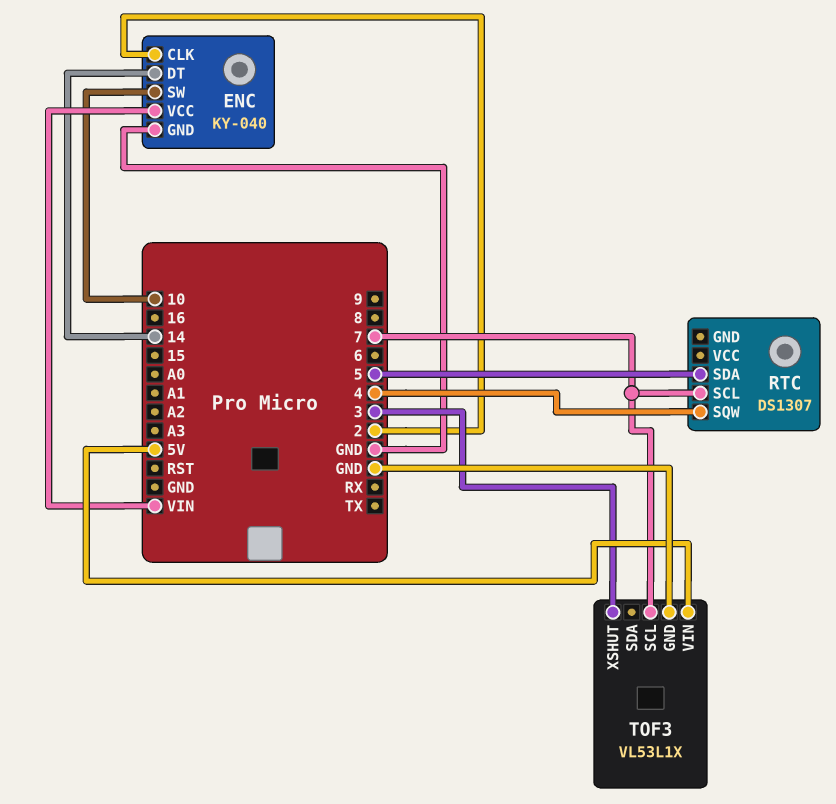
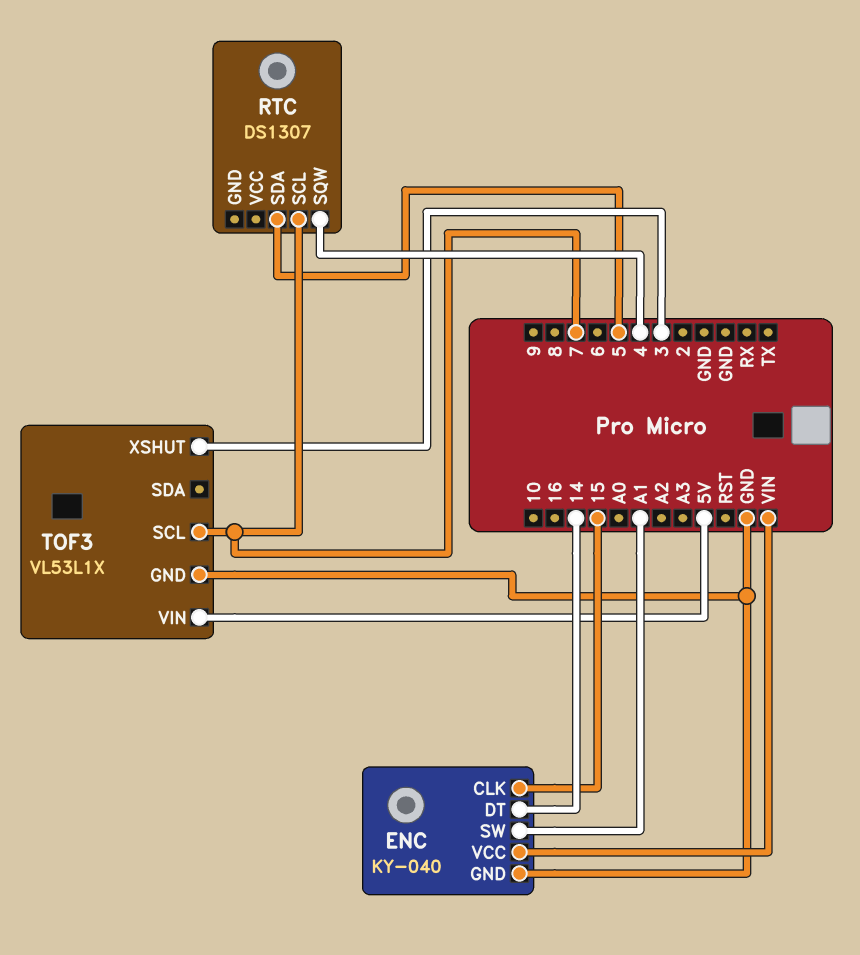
ENC pin CLK: 2 -> 15
ENC pin SW: 10 -> A1

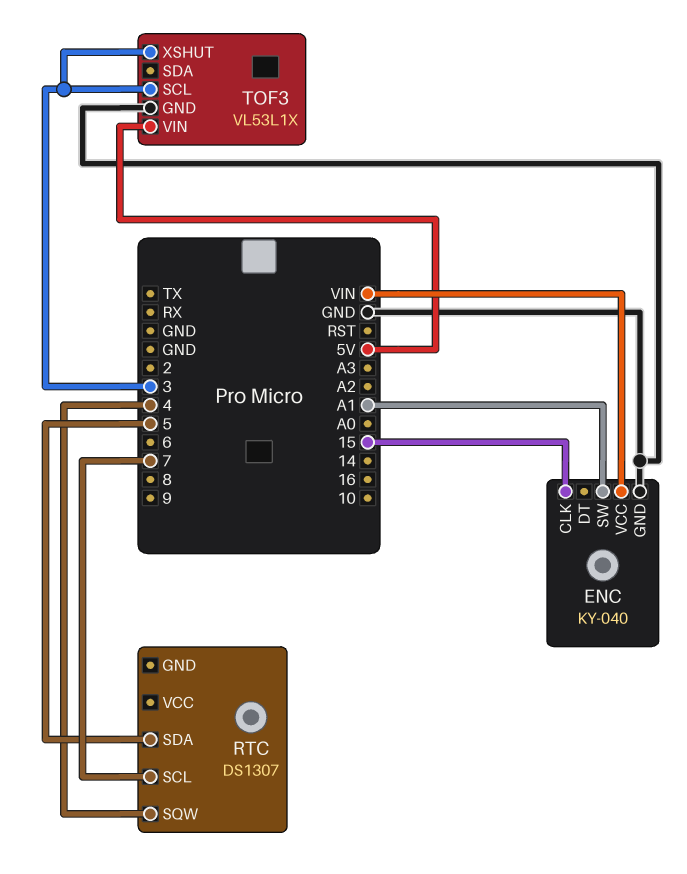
ENC pin DT: 14 -> none
TOF3 pin SCL: 7 -> 3

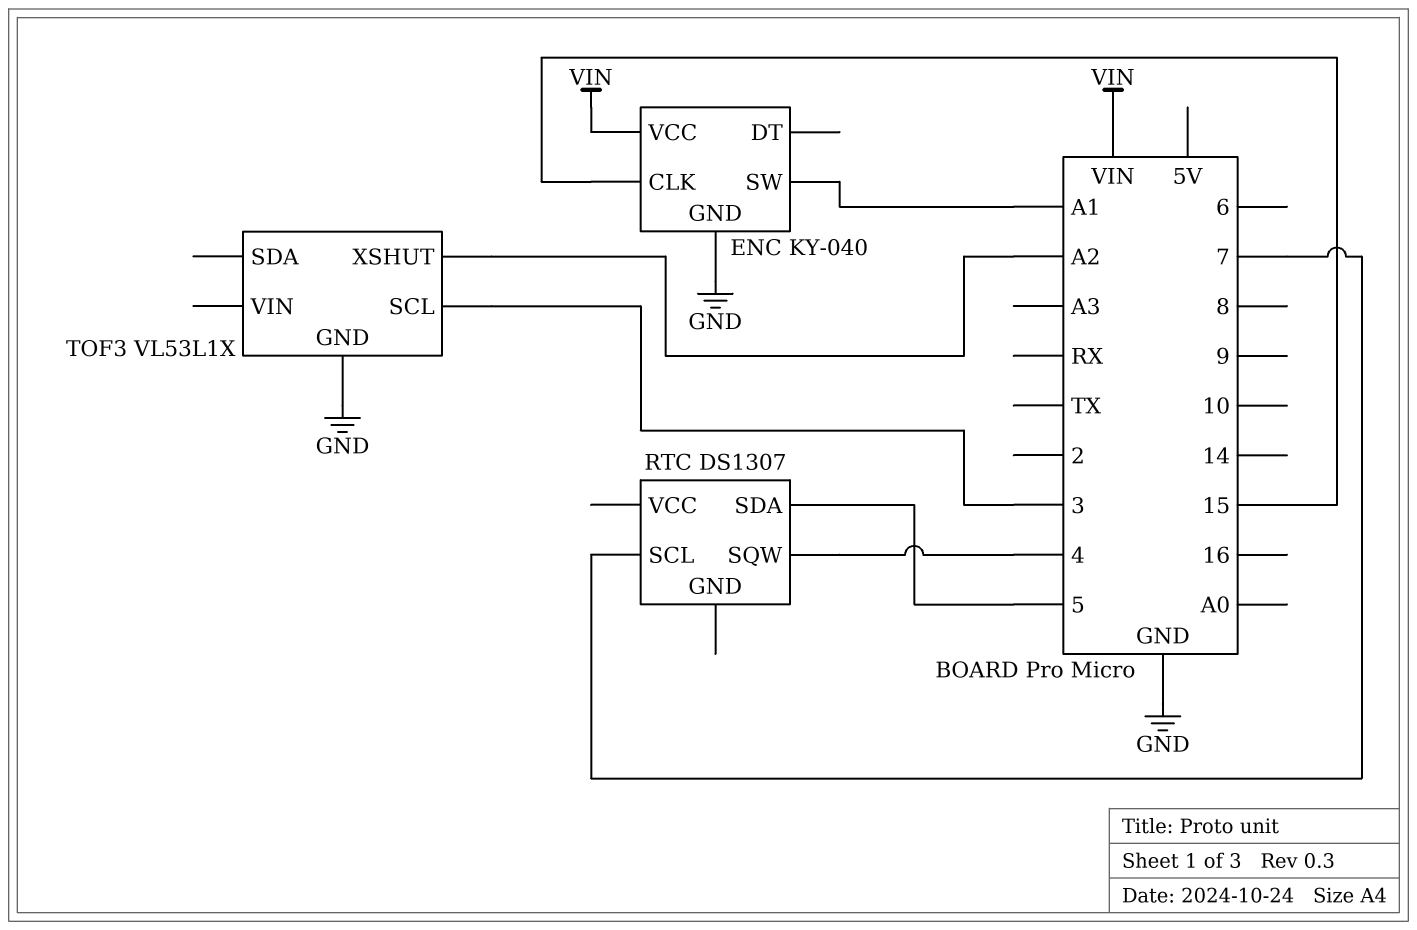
TOF3 pin VIN: 5V -> none
TOF3 pin XSHUT: 3 -> A2

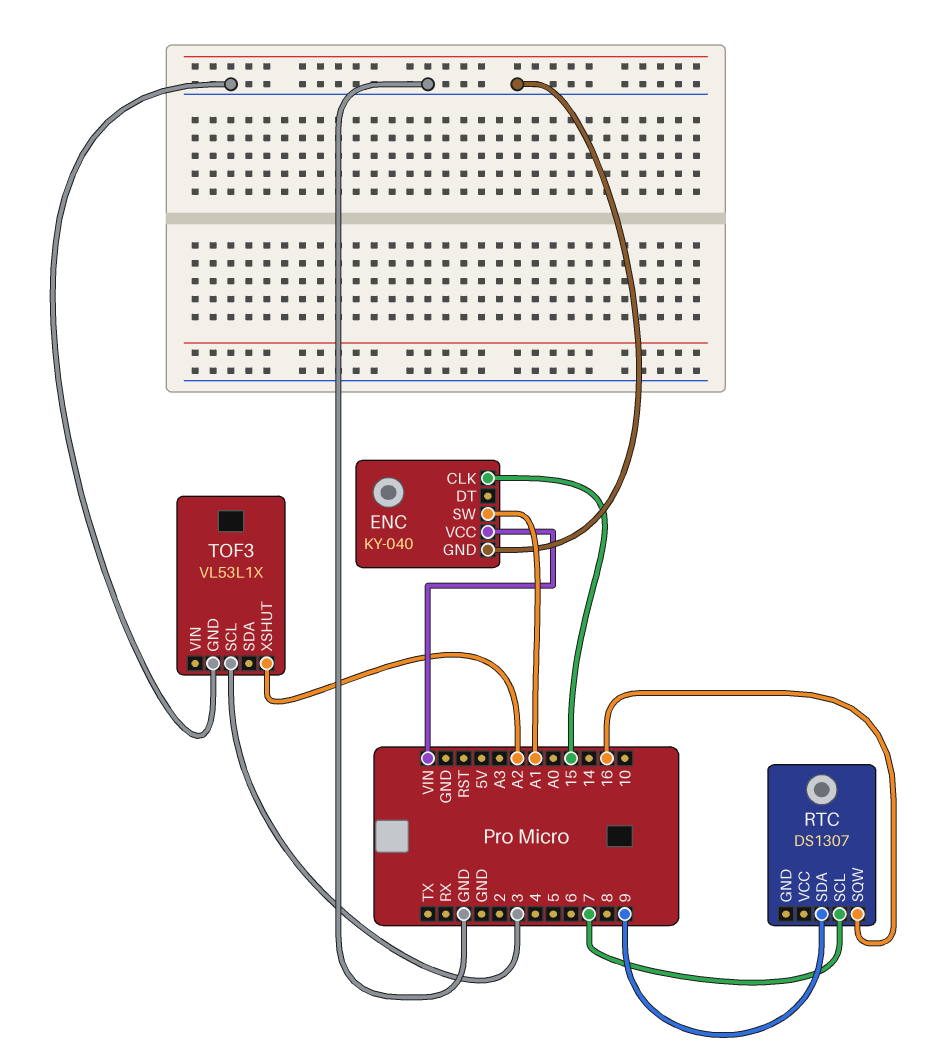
RTC pin SDA: 5 -> 9
RTC pin SQW: 4 -> 16

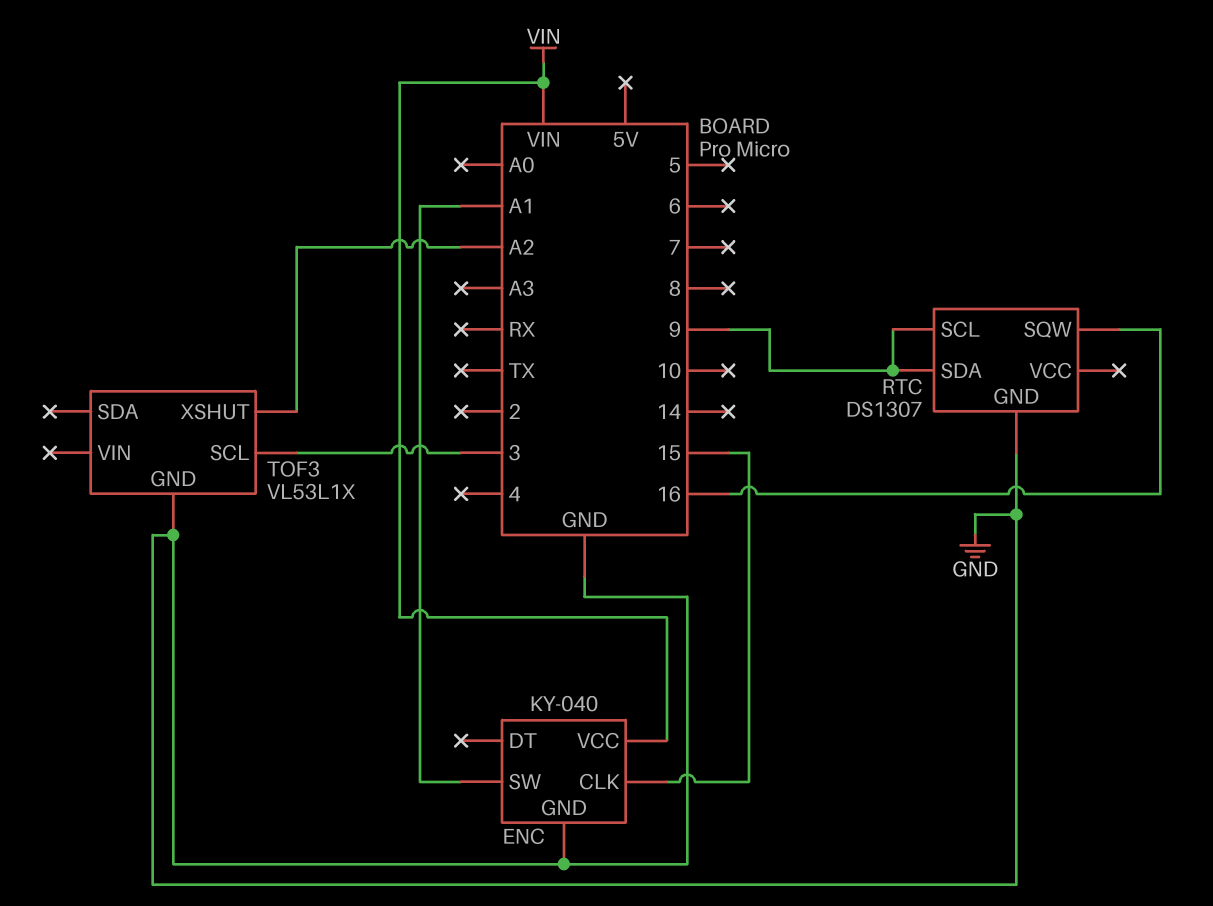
RTC pin GND: none -> GND
RTC pin SCL: 7 -> 9

